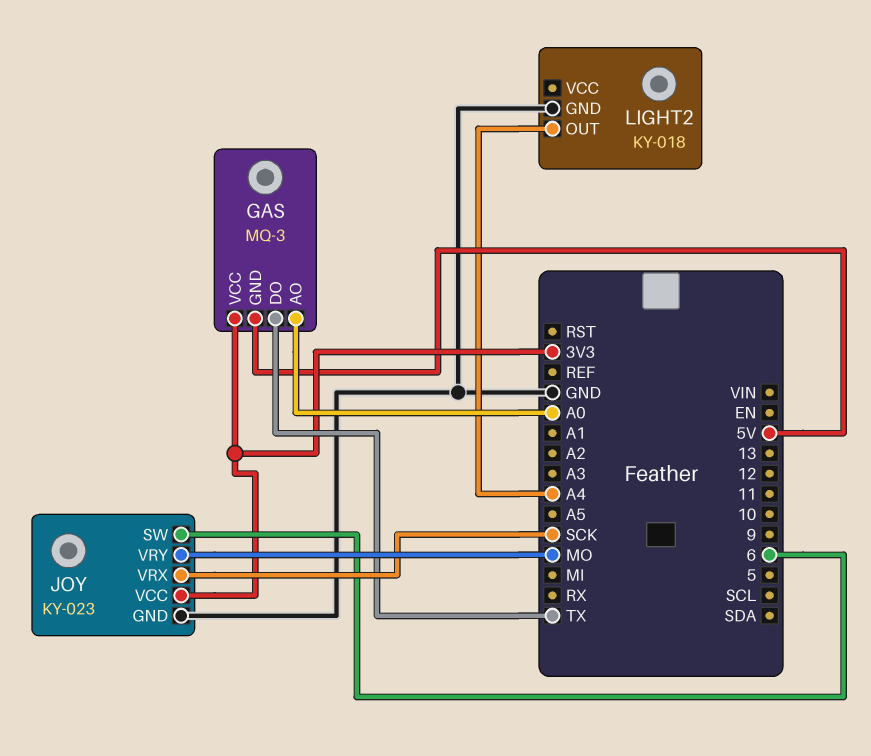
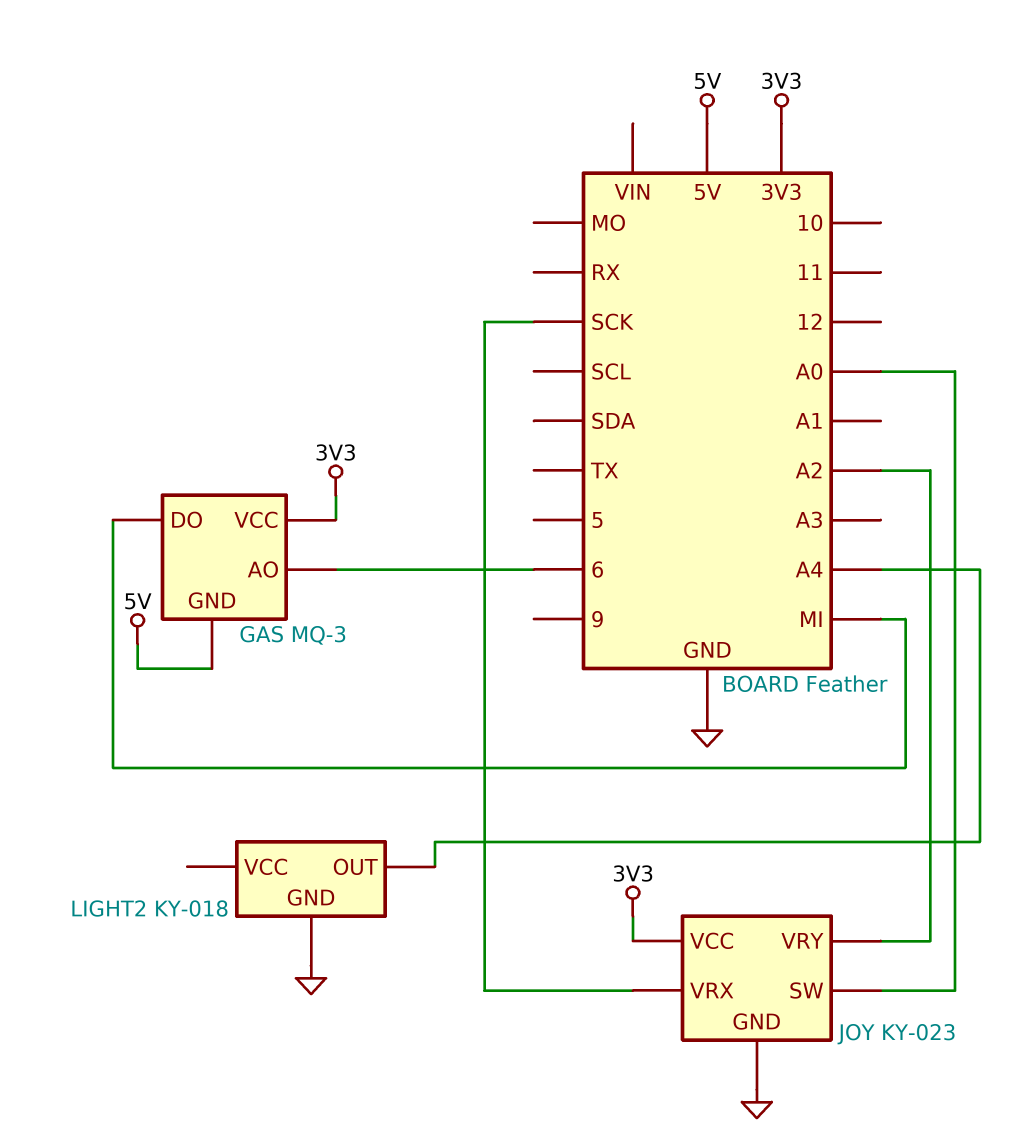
GAS pin AO: A0 -> 6
GAS pin DO: TX -> MI
JOY pin SW: 6 -> A0
JOY pin VRY: MO -> A2

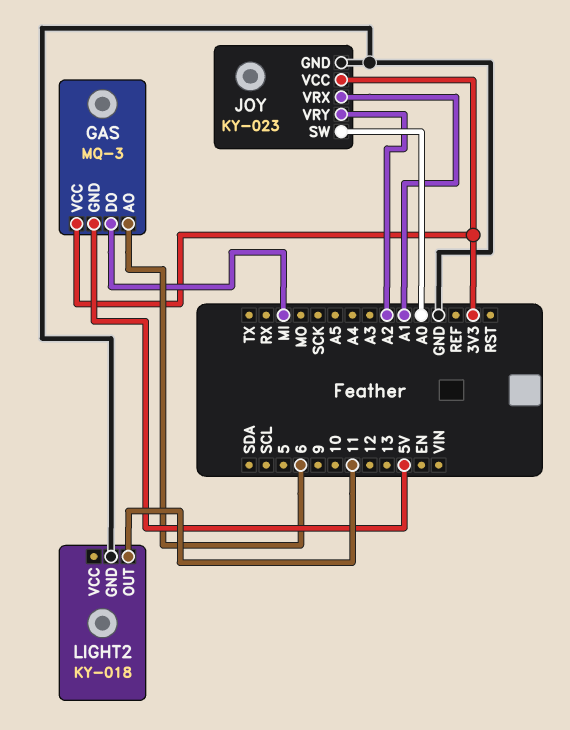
JOY pin VRX: SCK -> A1
LIGHT2 pin OUT: A4 -> 11

